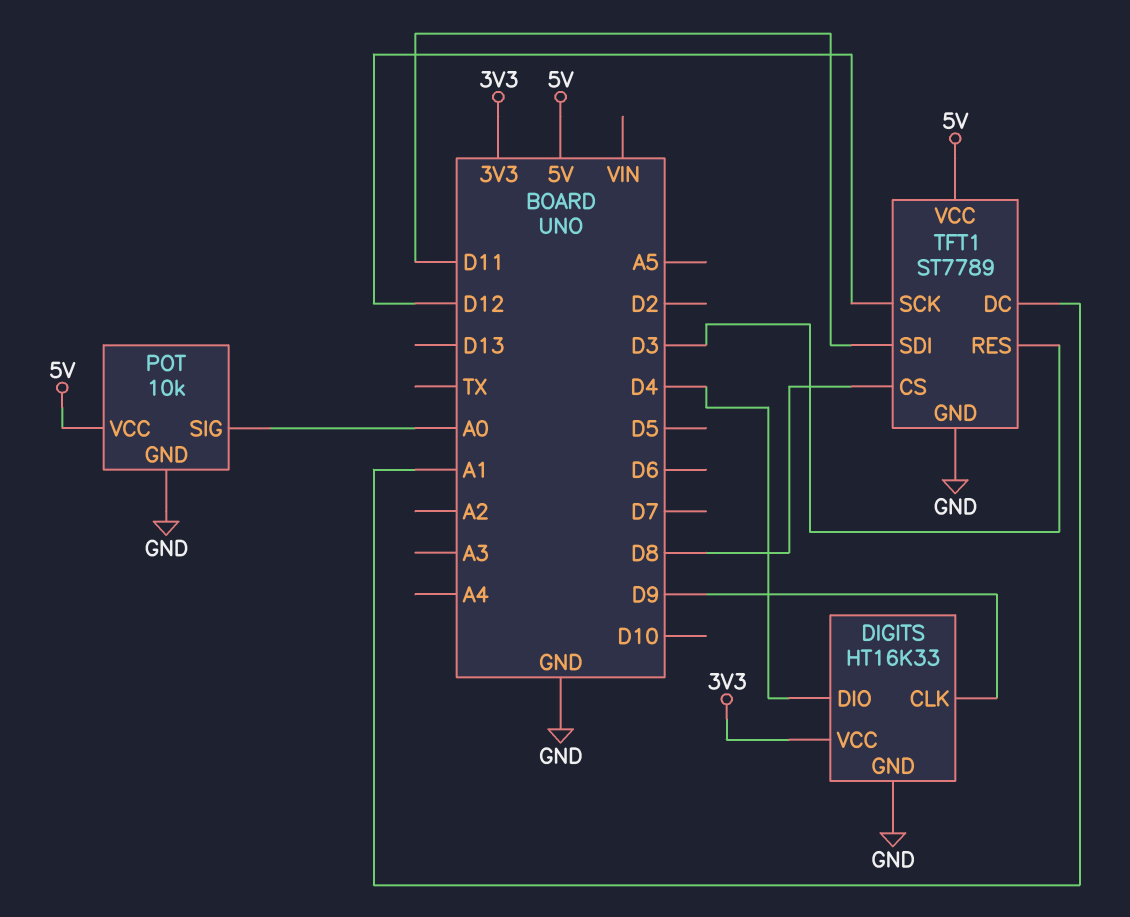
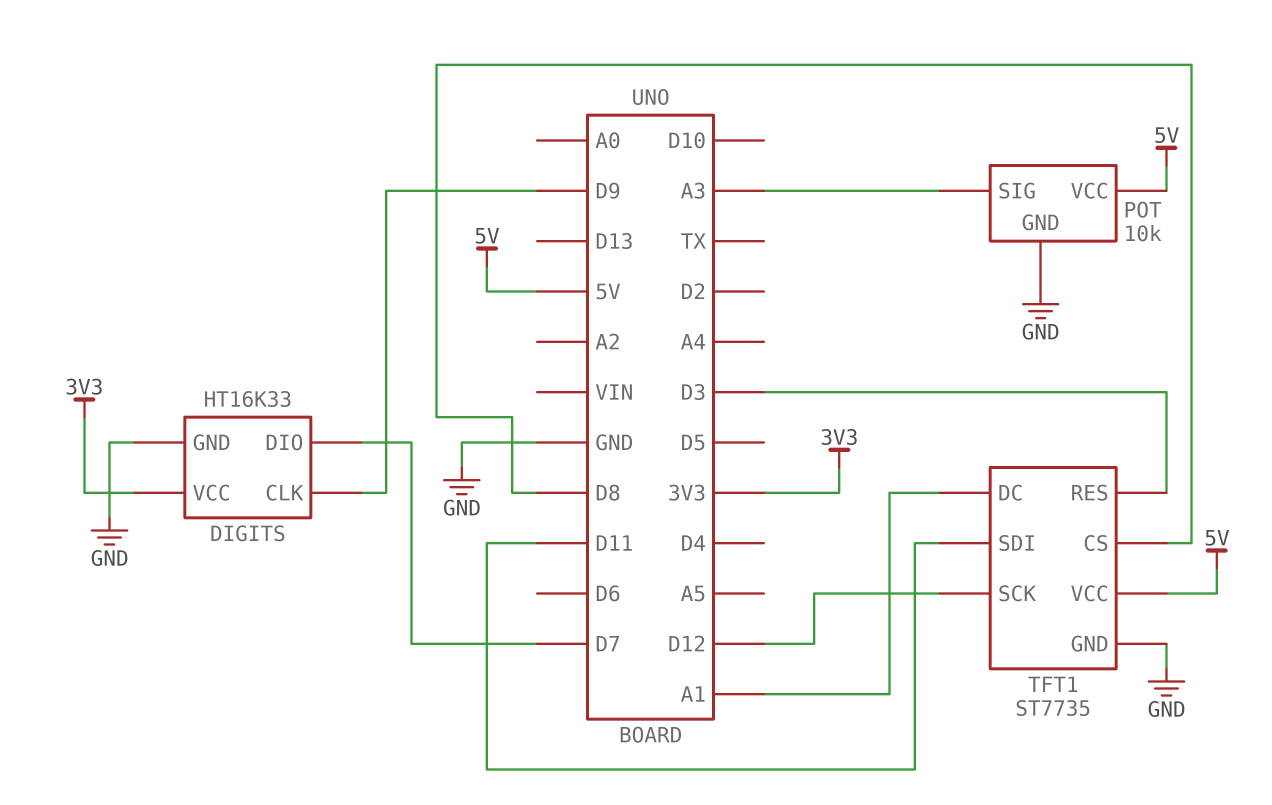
DIGITS pin DIO: D4 -> D7
POT pin SIG: A0 -> A3
TFT1: ST7789 -> ST7735

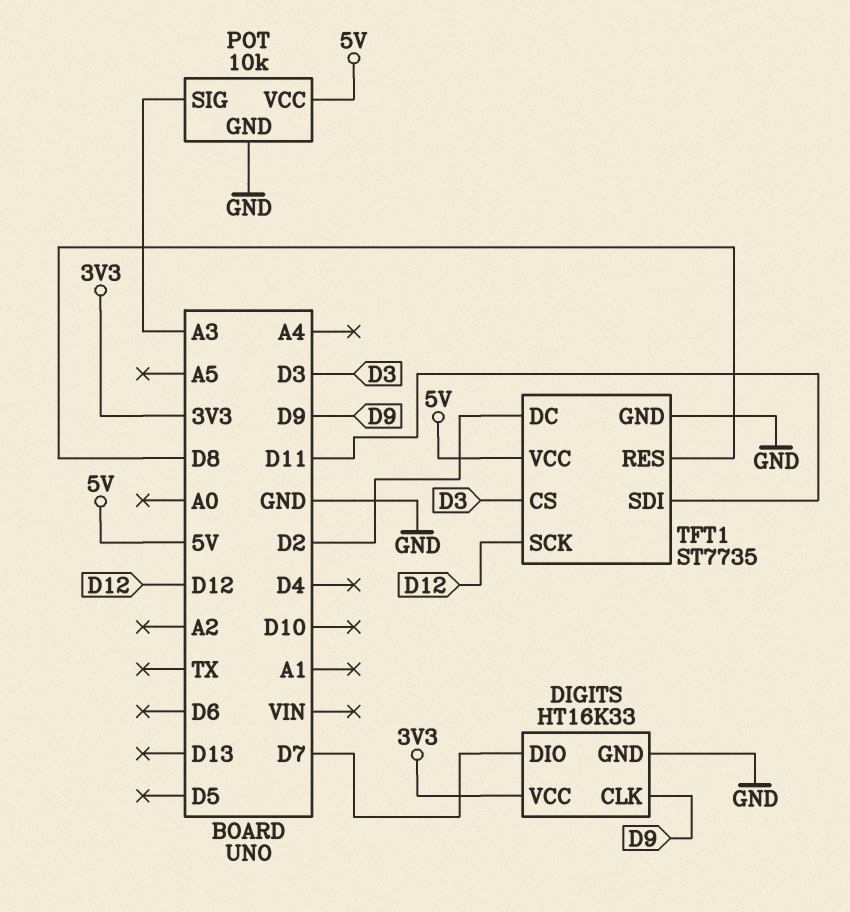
TFT1 pin CS: D8 -> D3
TFT1 pin DC: A1 -> D2
TFT1 pin RES: D3 -> D8

